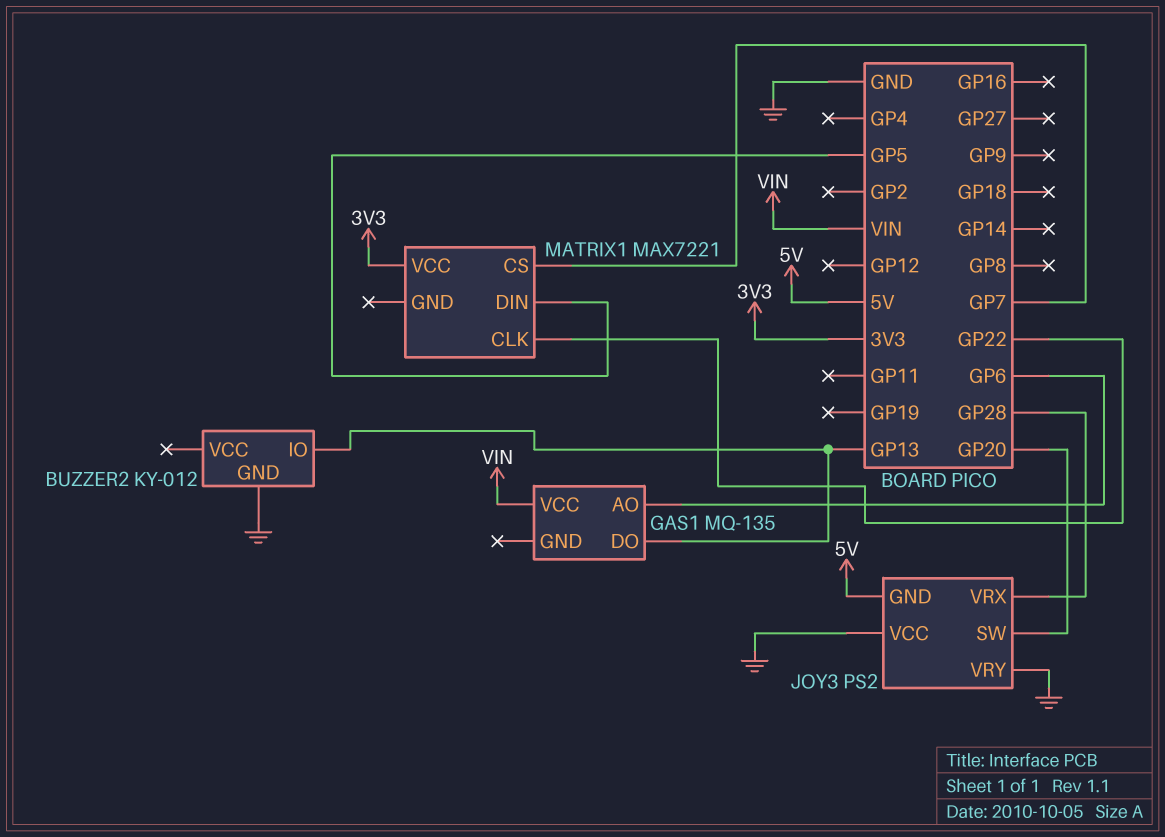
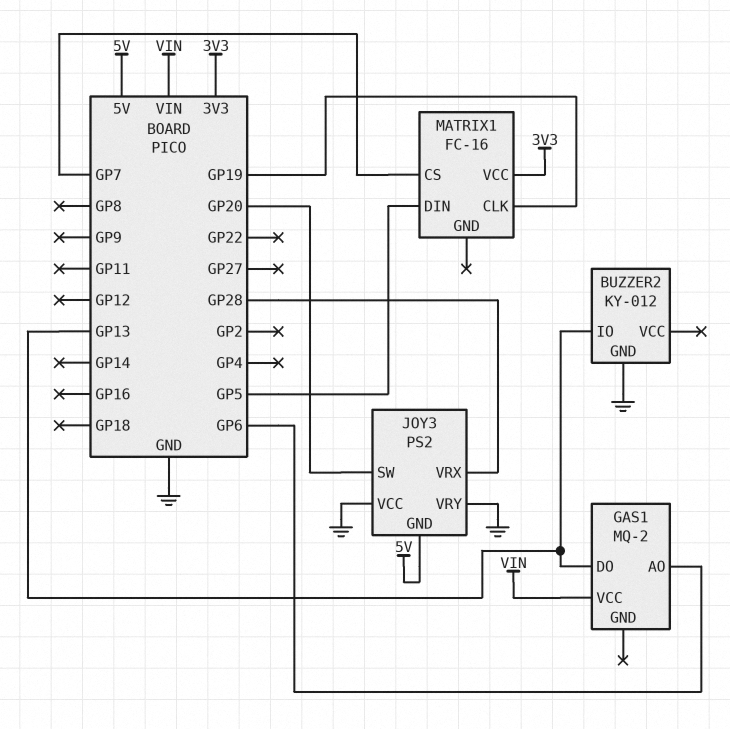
GAS1: MQ-135 -> MQ-2
MATRIX1: MAX7221 -> FC-16
MATRIX1 pin CLK: GP22 -> GP19

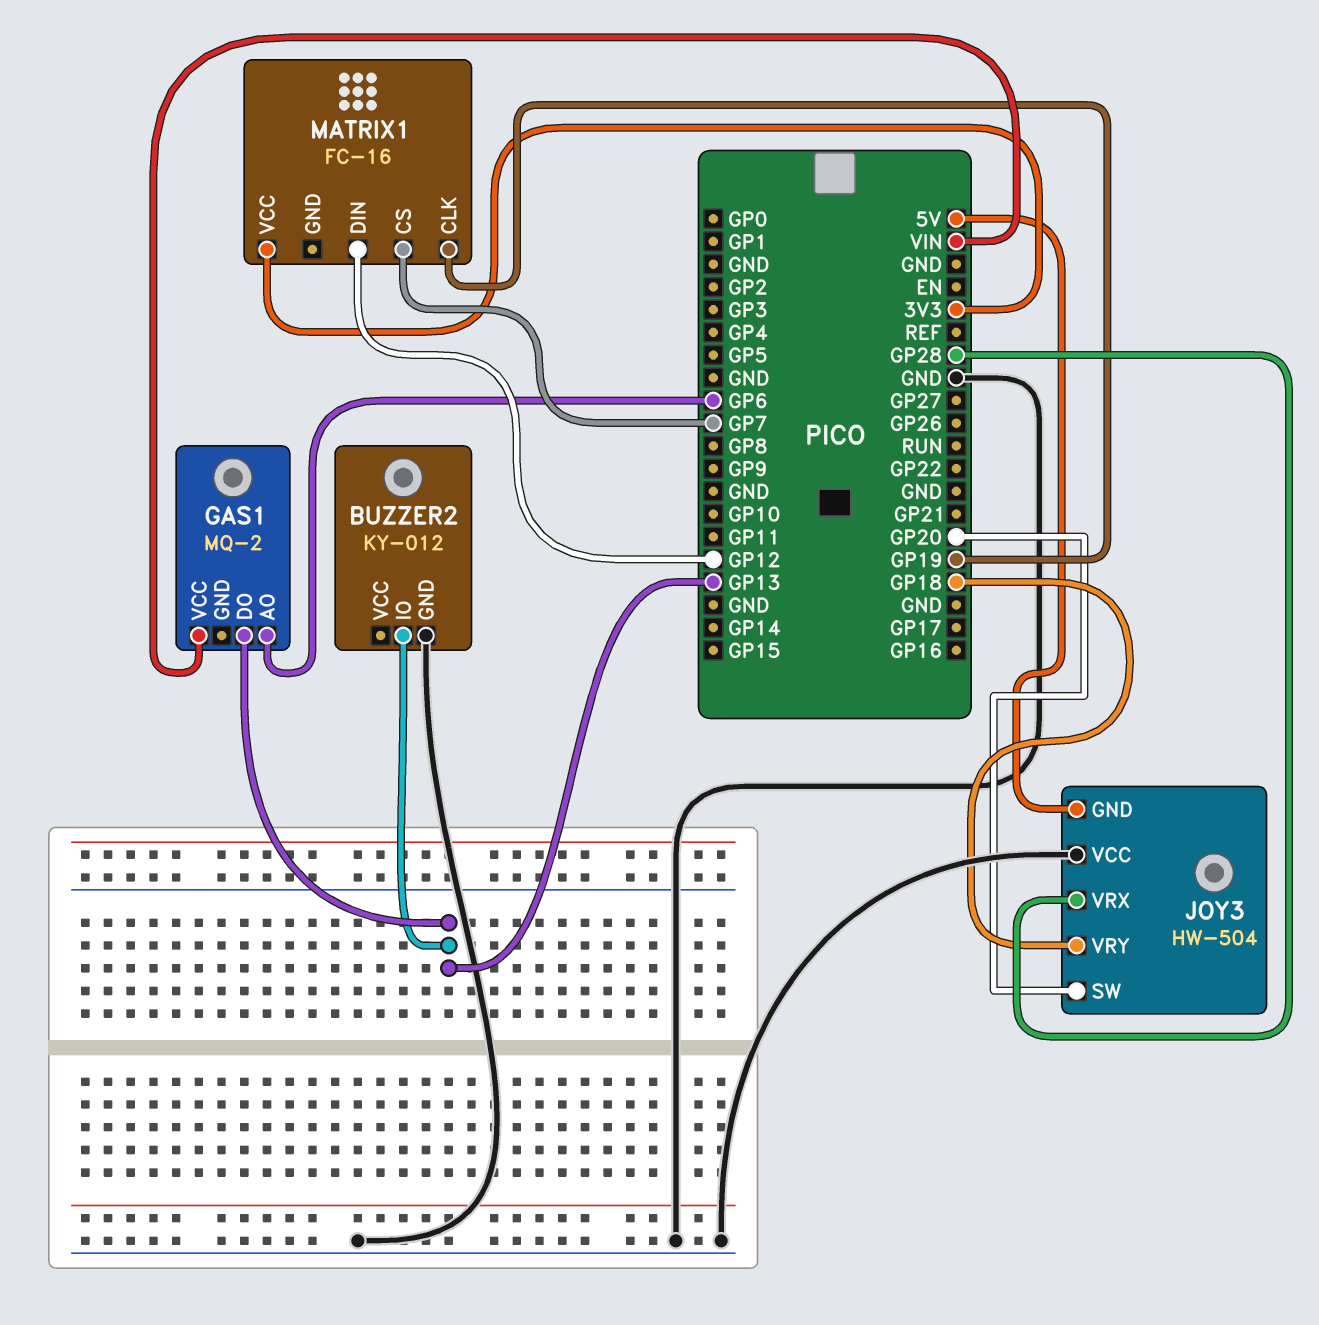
JOY3: PS2 -> HW-504
JOY3 pin VRY: GND -> GP18
MATRIX1 pin DIN: GP5 -> GP12

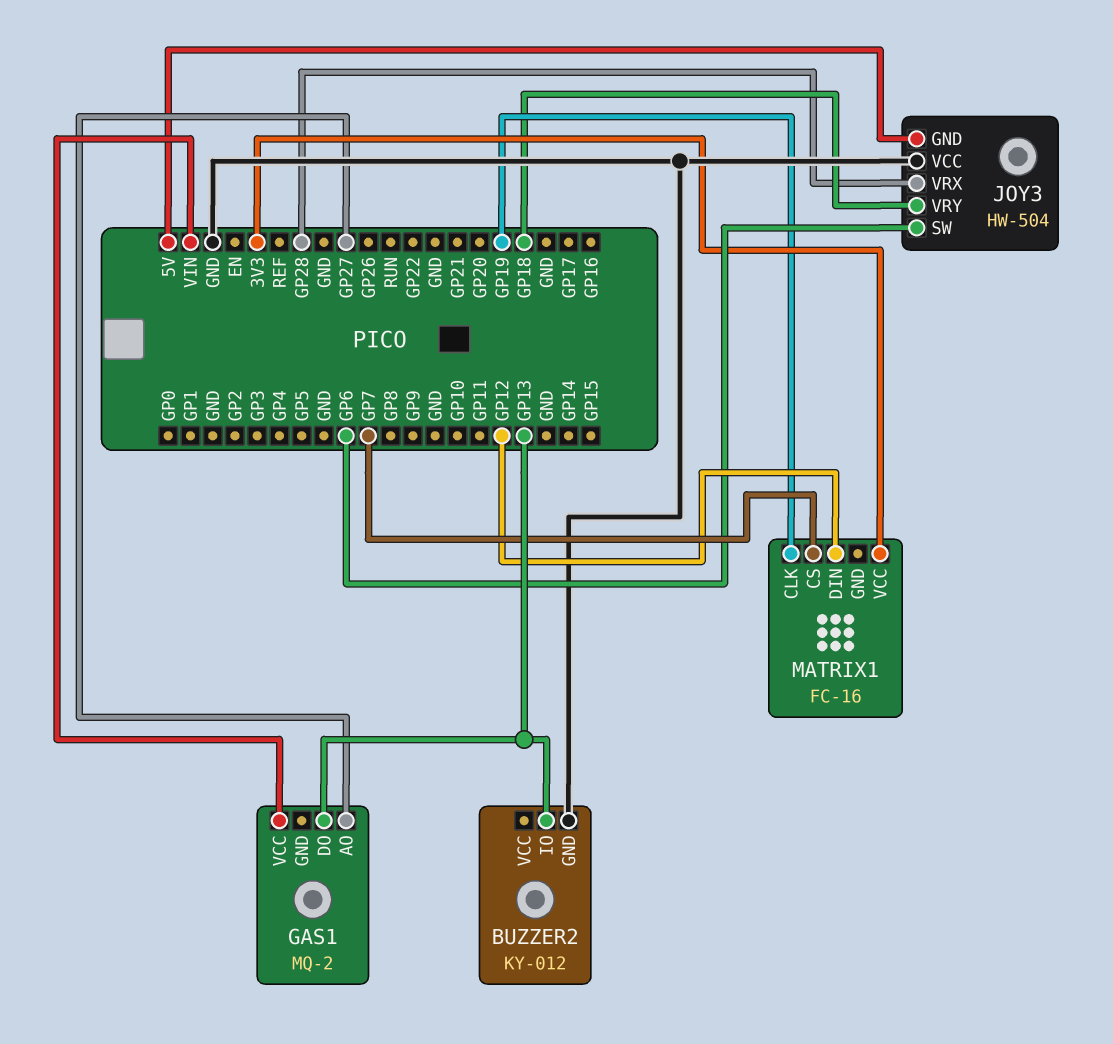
GAS1 pin AO: GP6 -> GP27
JOY3 pin SW: GP20 -> GP6

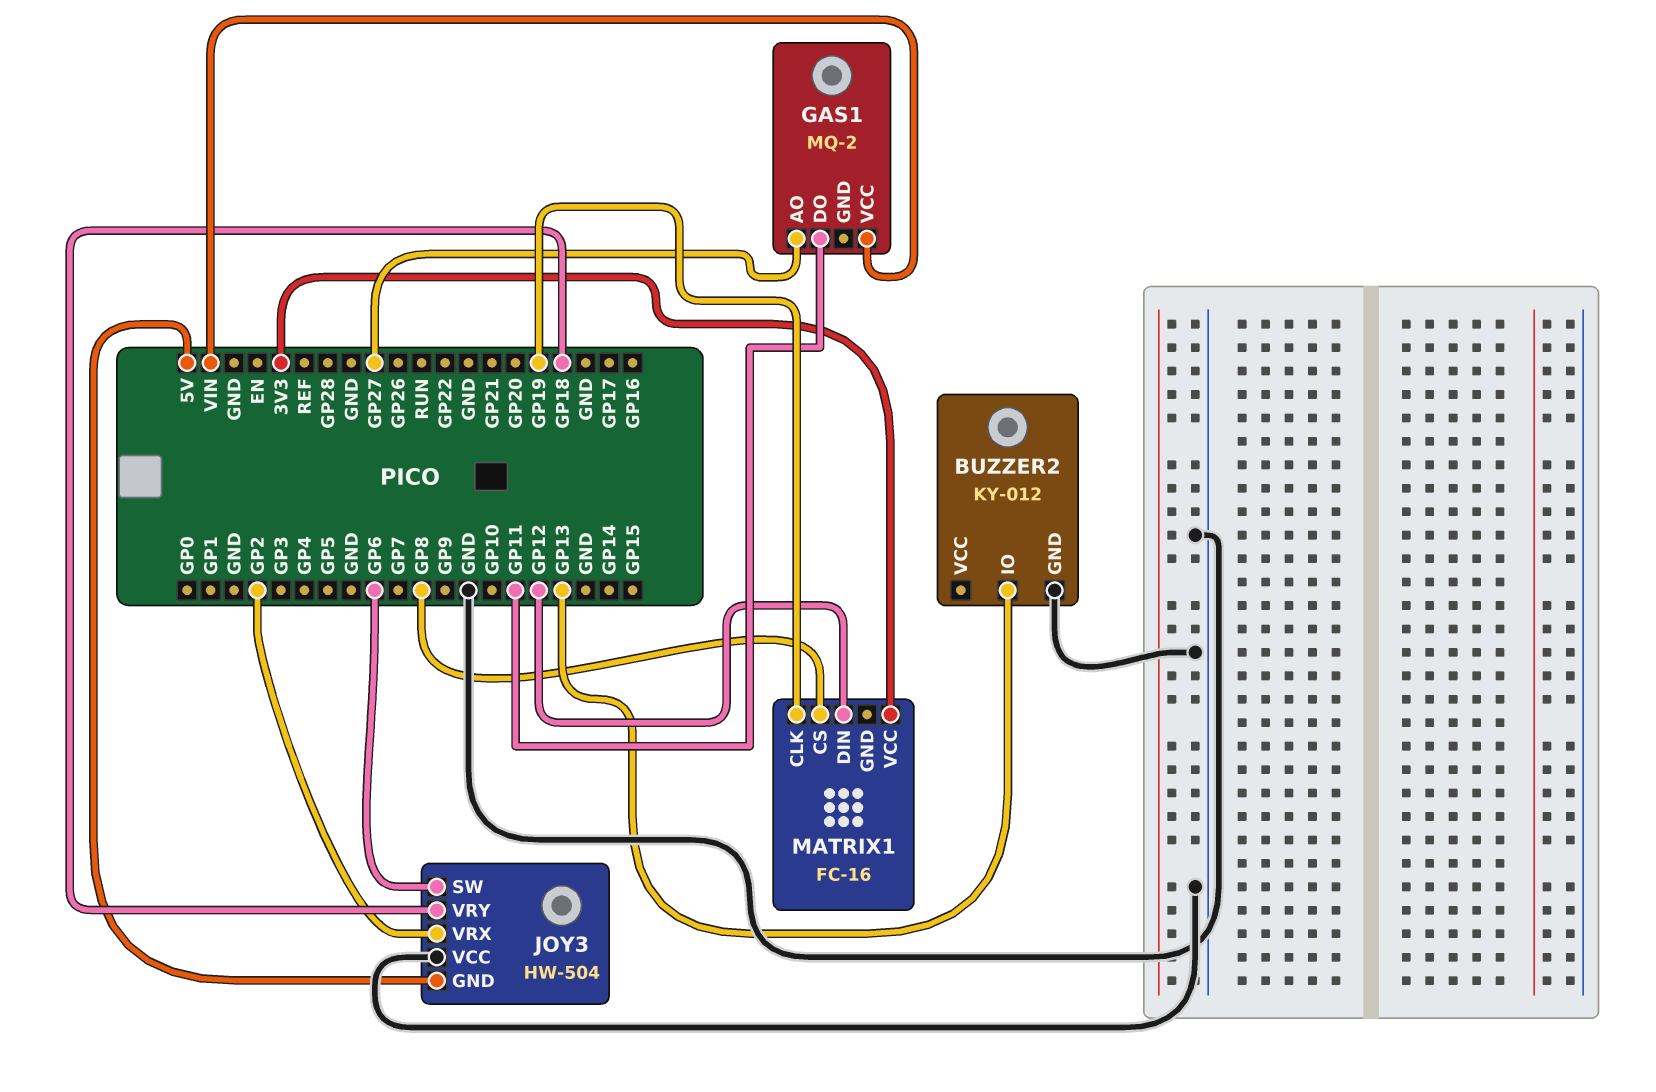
GAS1 pin DO: GP13 -> GP11
JOY3 pin VRX: GP28 -> GP2
MATRIX1 pin CS: GP7 -> GP8

